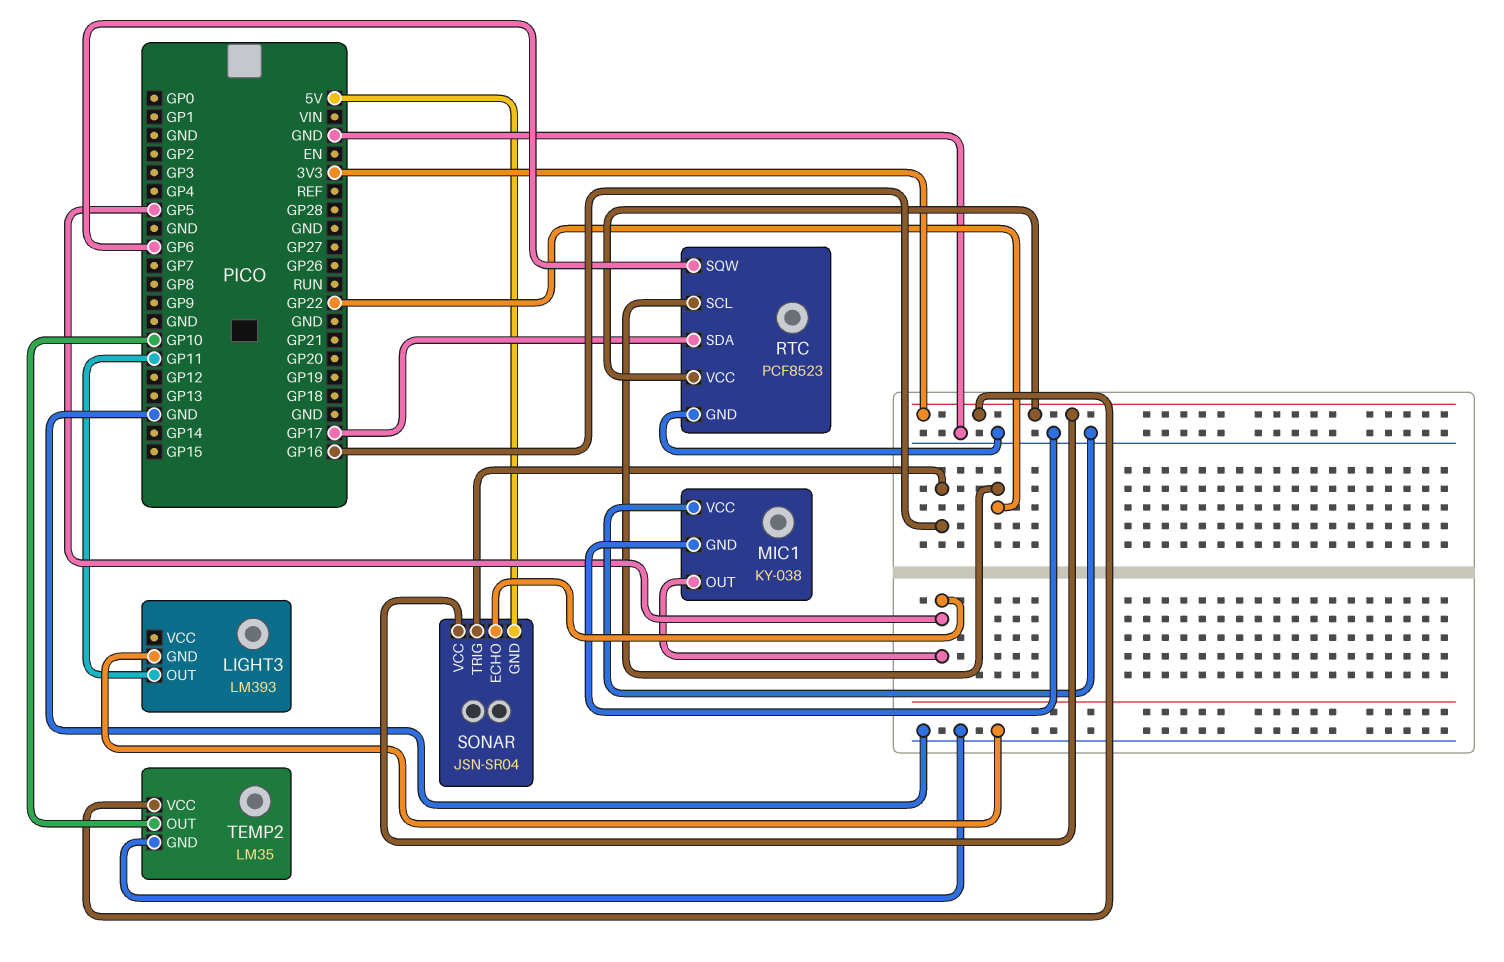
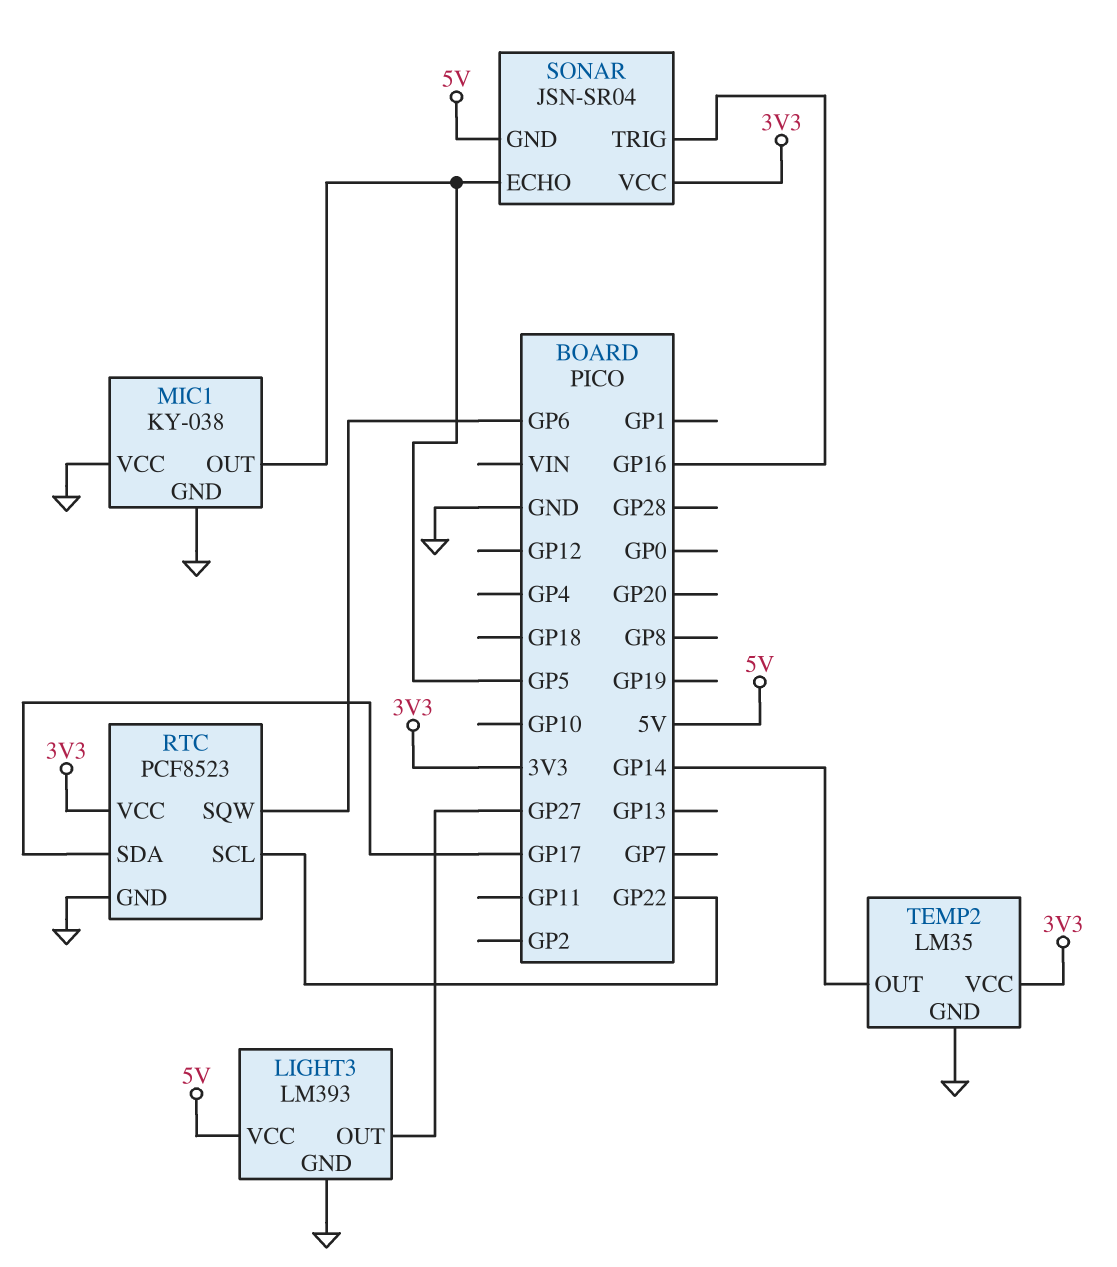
LIGHT3 pin OUT: GP11 -> GP27
LIGHT3 pin VCC: none -> 5V
TEMP2 pin OUT: GP10 -> GP14

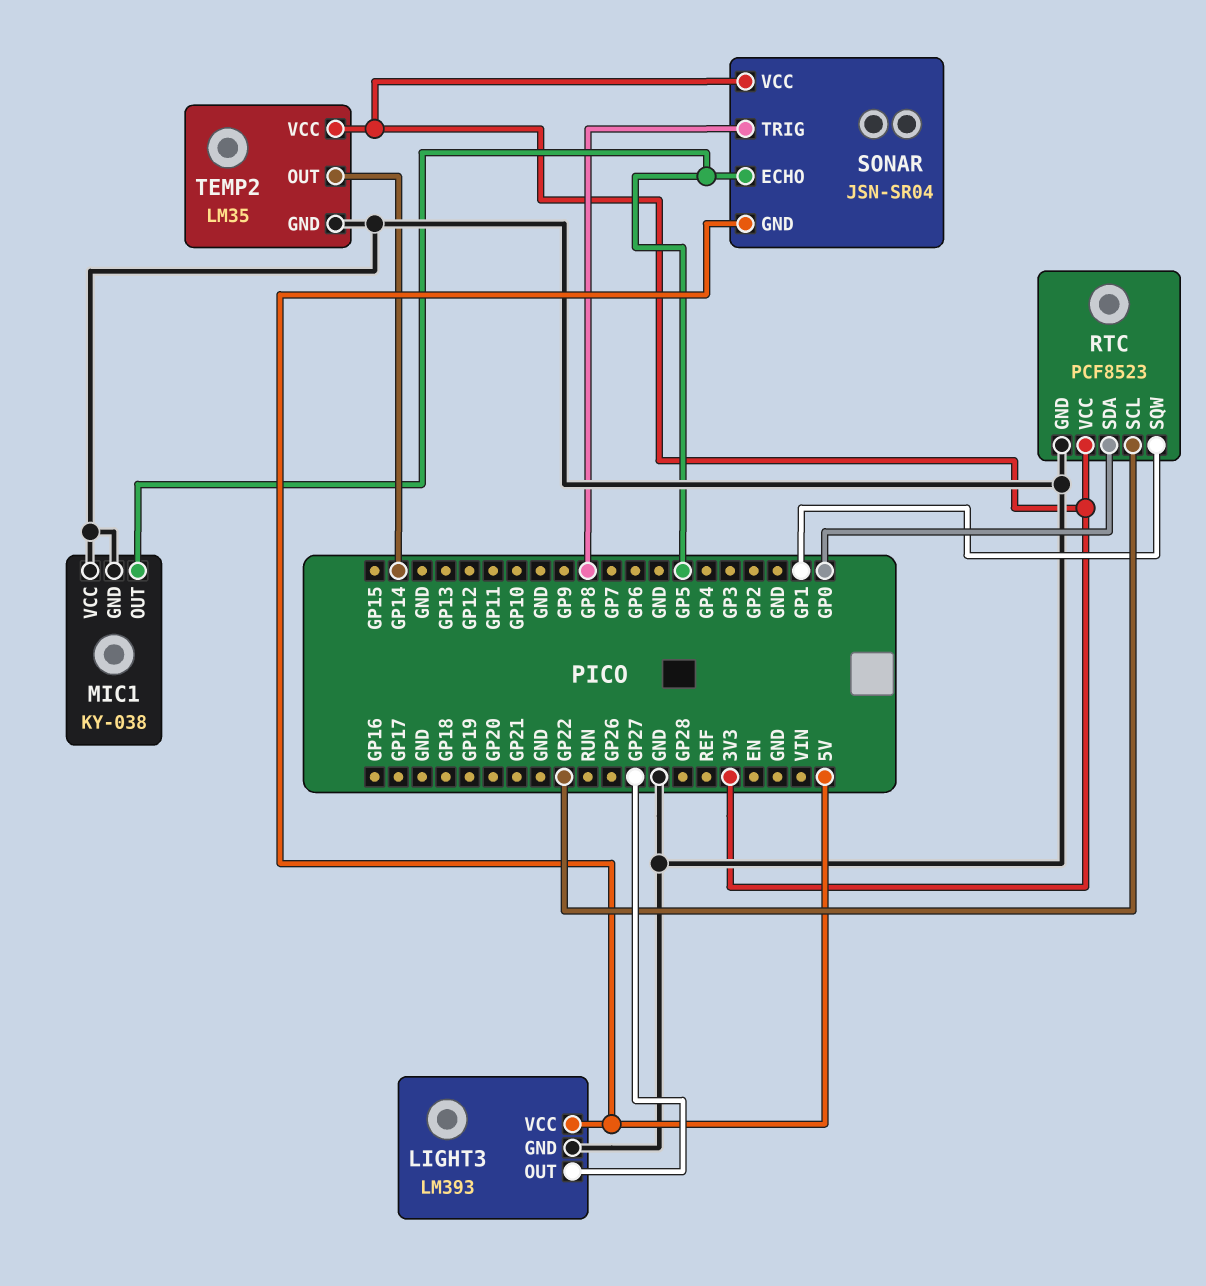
RTC pin SDA: GP17 -> GP0
RTC pin SQW: GP6 -> GP1
SONAR pin TRIG: GP16 -> GP8

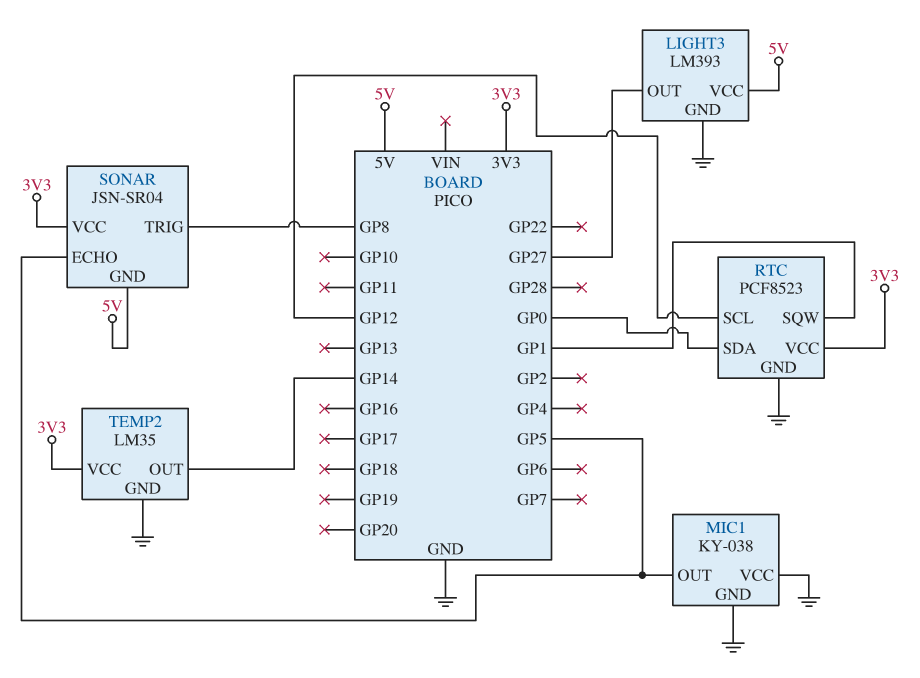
RTC pin SCL: GP22 -> GP12

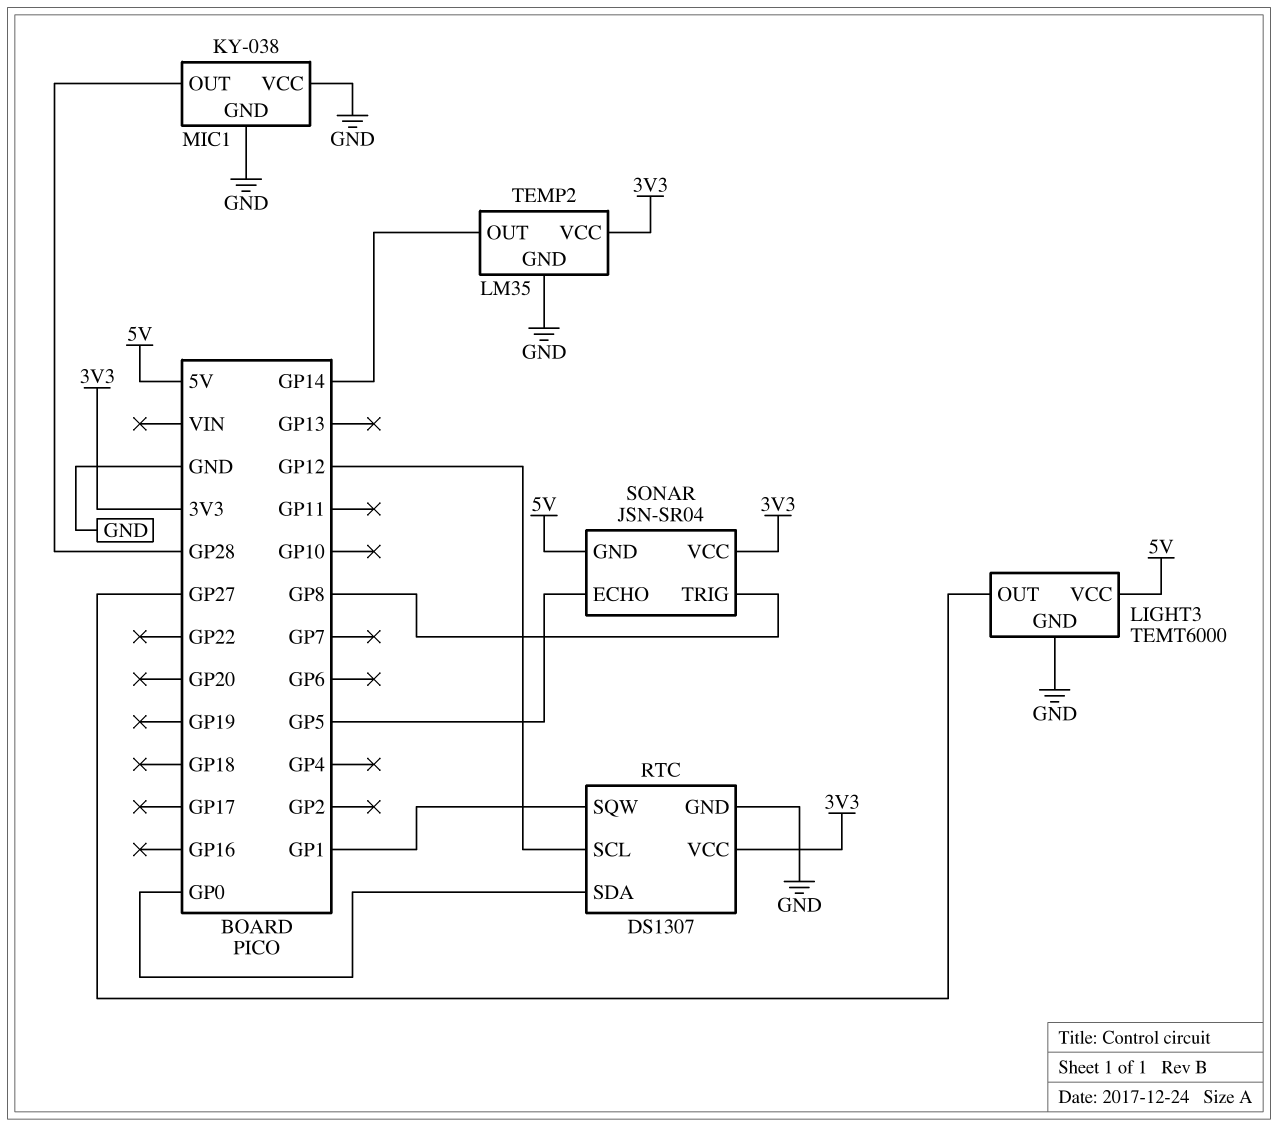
LIGHT3: LM393 -> TEMT6000
MIC1 pin OUT: GP5 -> GP28
RTC: PCF8523 -> DS1307

